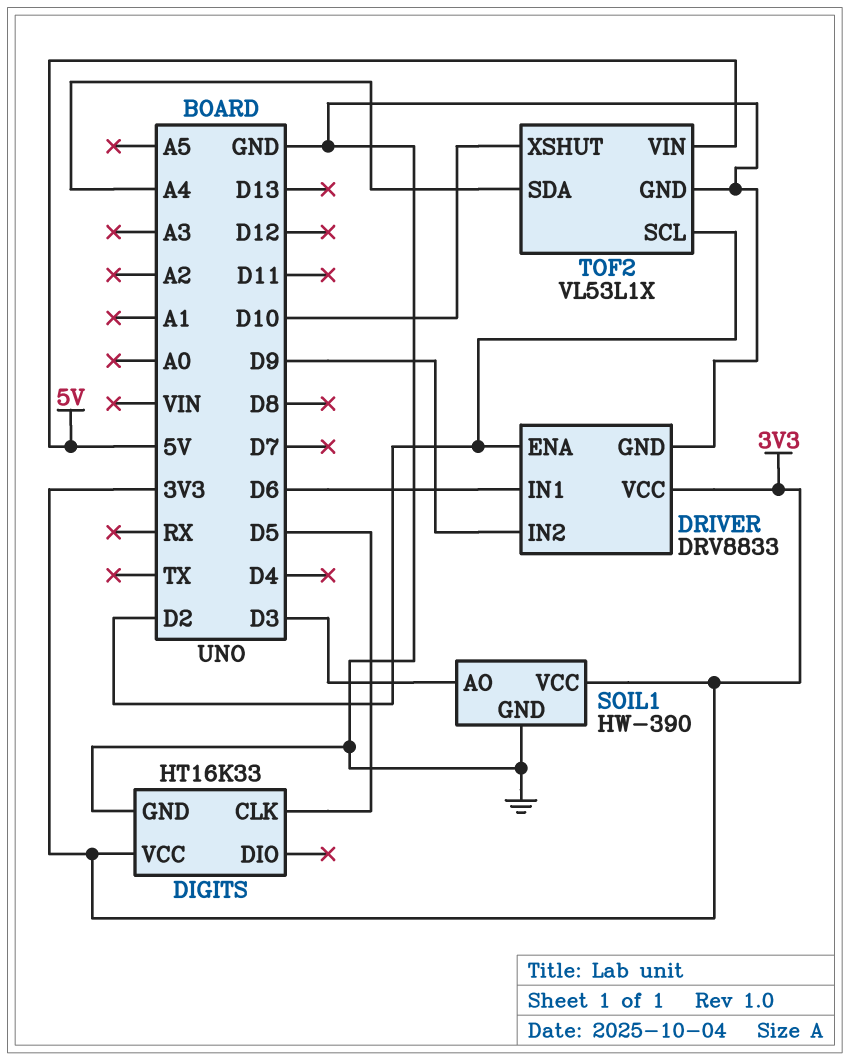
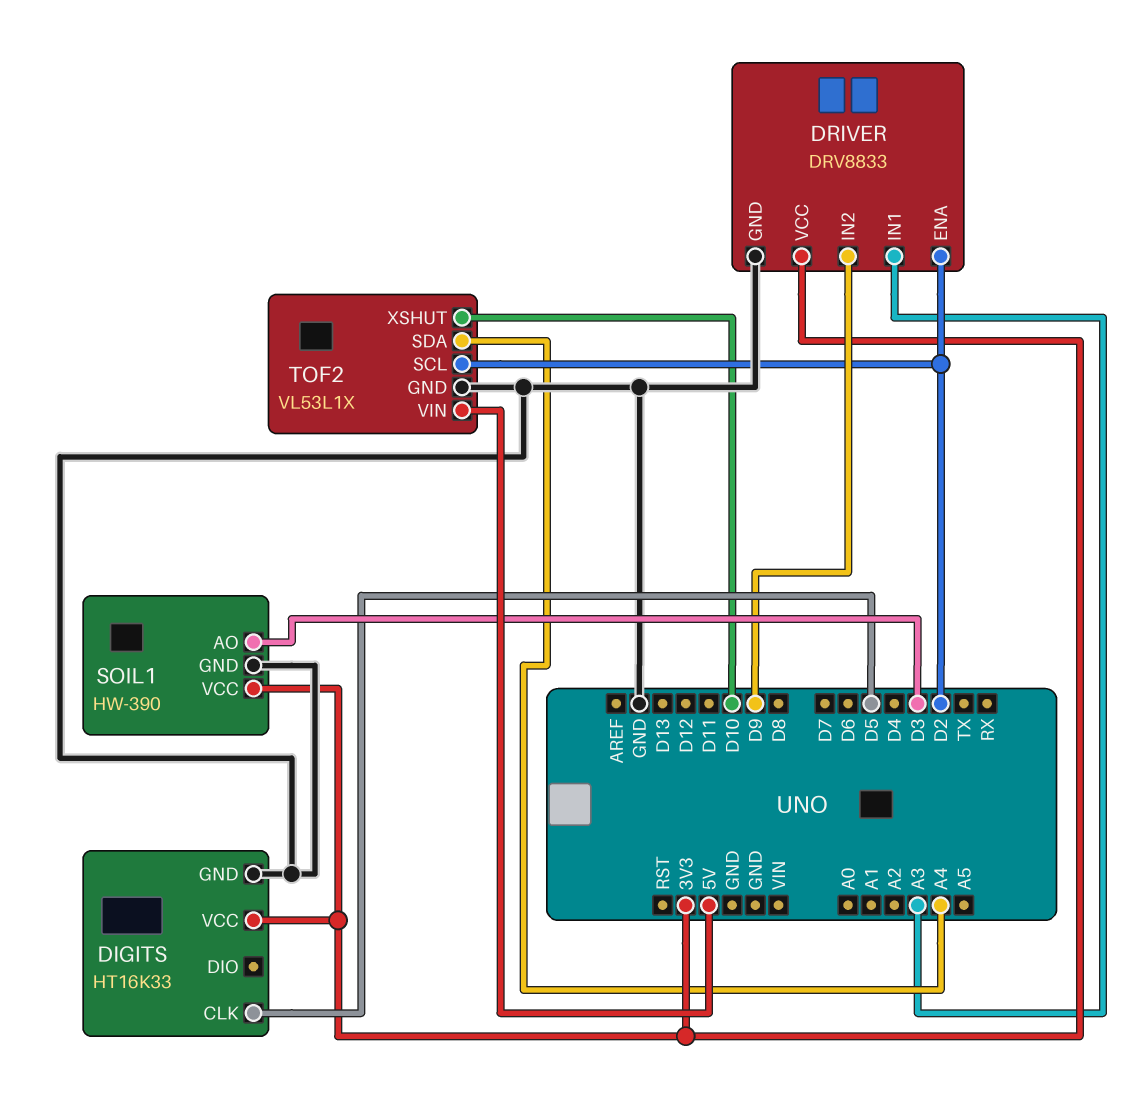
DRIVER pin IN1: D6 -> A3

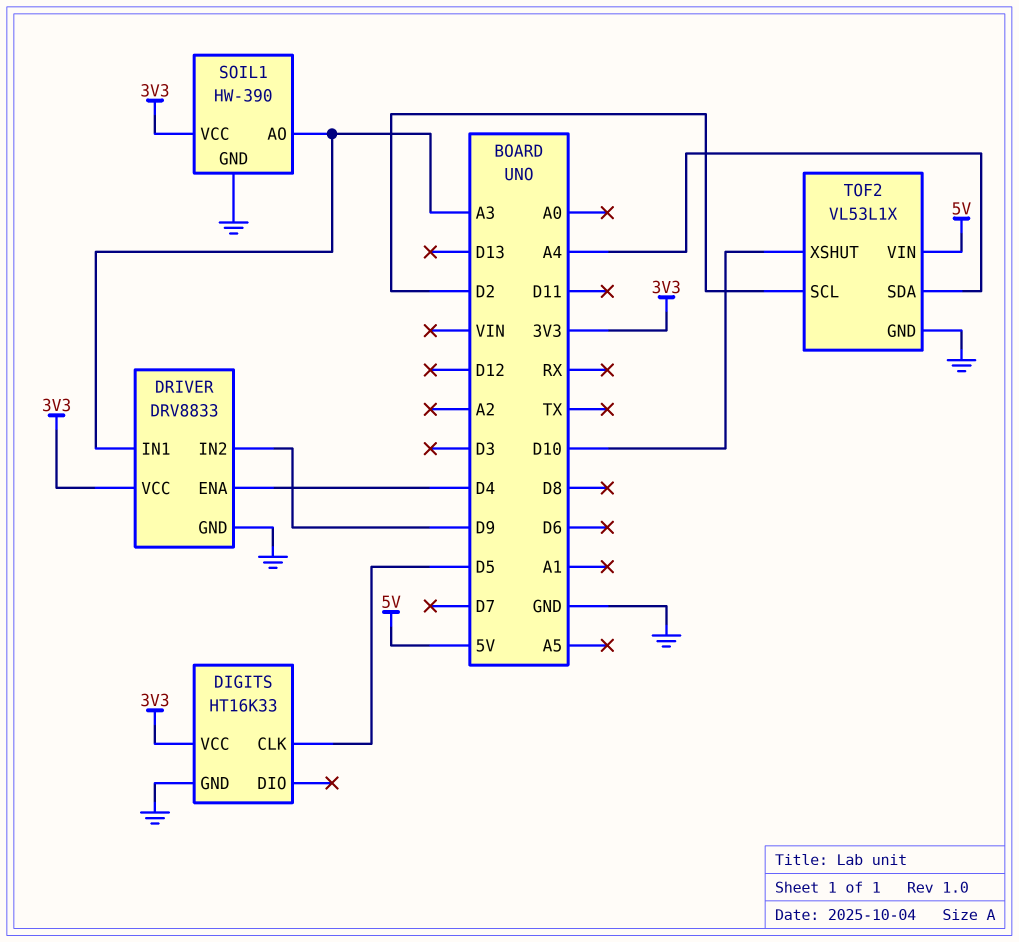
DRIVER pin ENA: D2 -> D4
SOIL1 pin AO: D3 -> A3

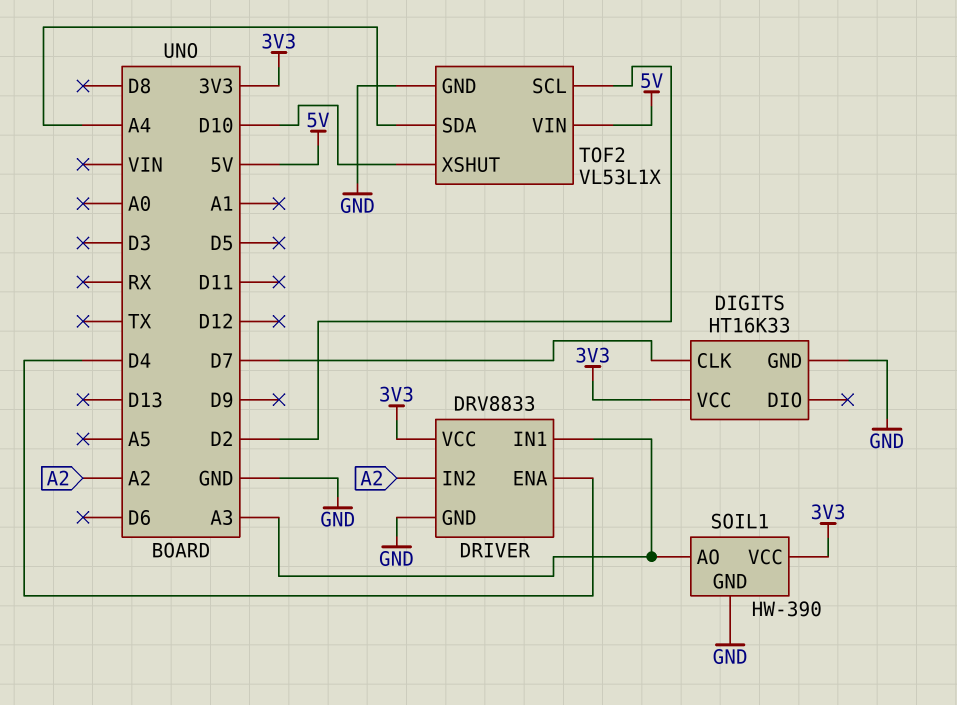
DIGITS pin CLK: D5 -> D7
DRIVER pin IN2: D9 -> A2

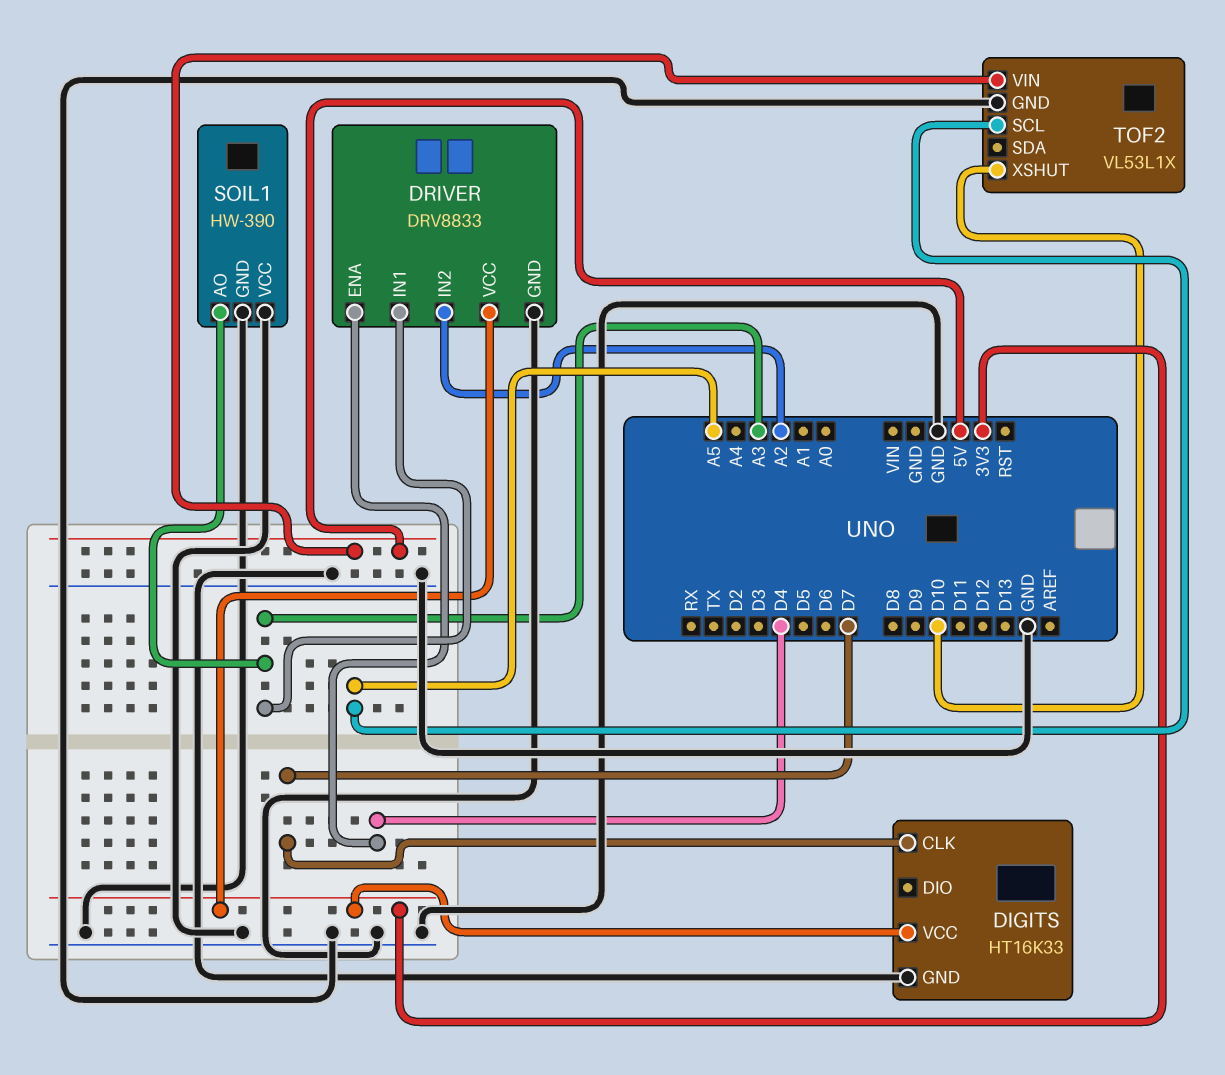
SOIL1 pin VCC: 3V3 -> GND
TOF2 pin SCL: D2 -> A5
TOF2 pin SDA: A4 -> none

